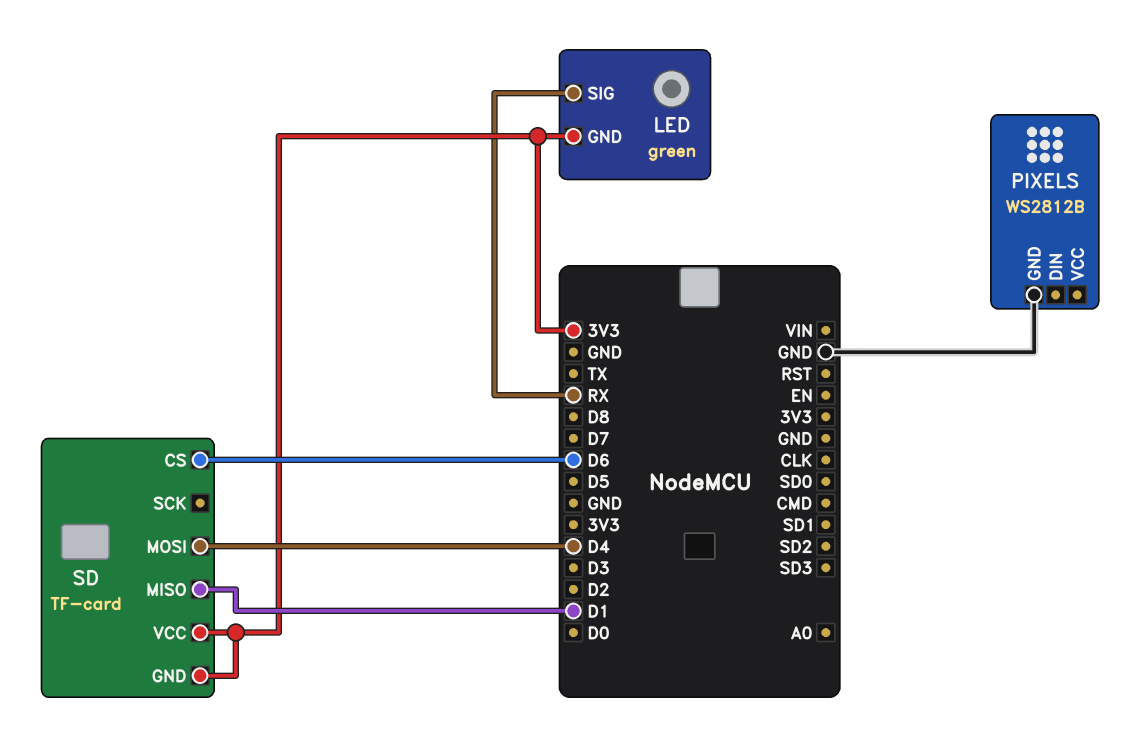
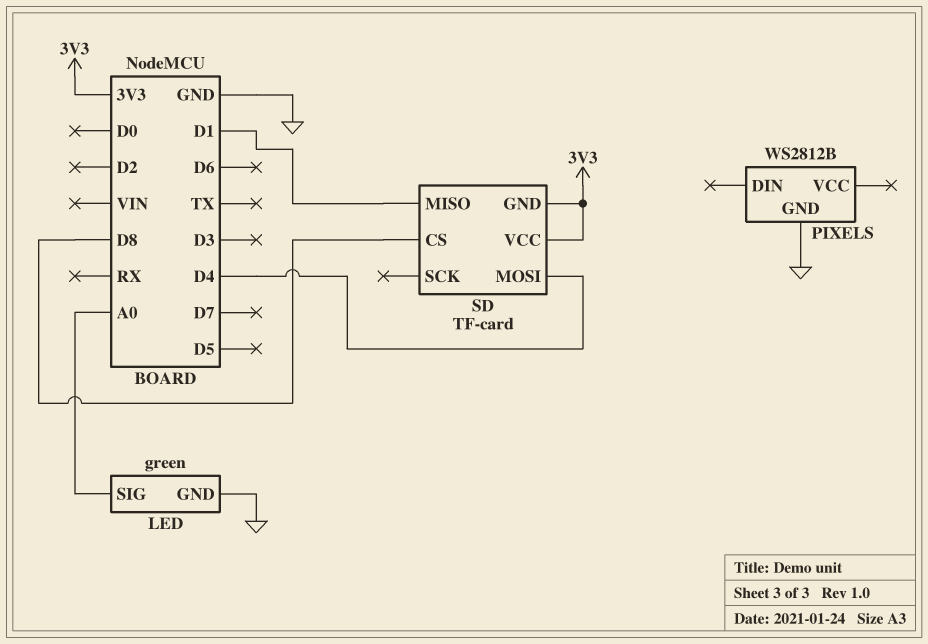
LED pin GND: 3V3 -> GND
LED pin SIG: RX -> A0
SD pin CS: D6 -> D8

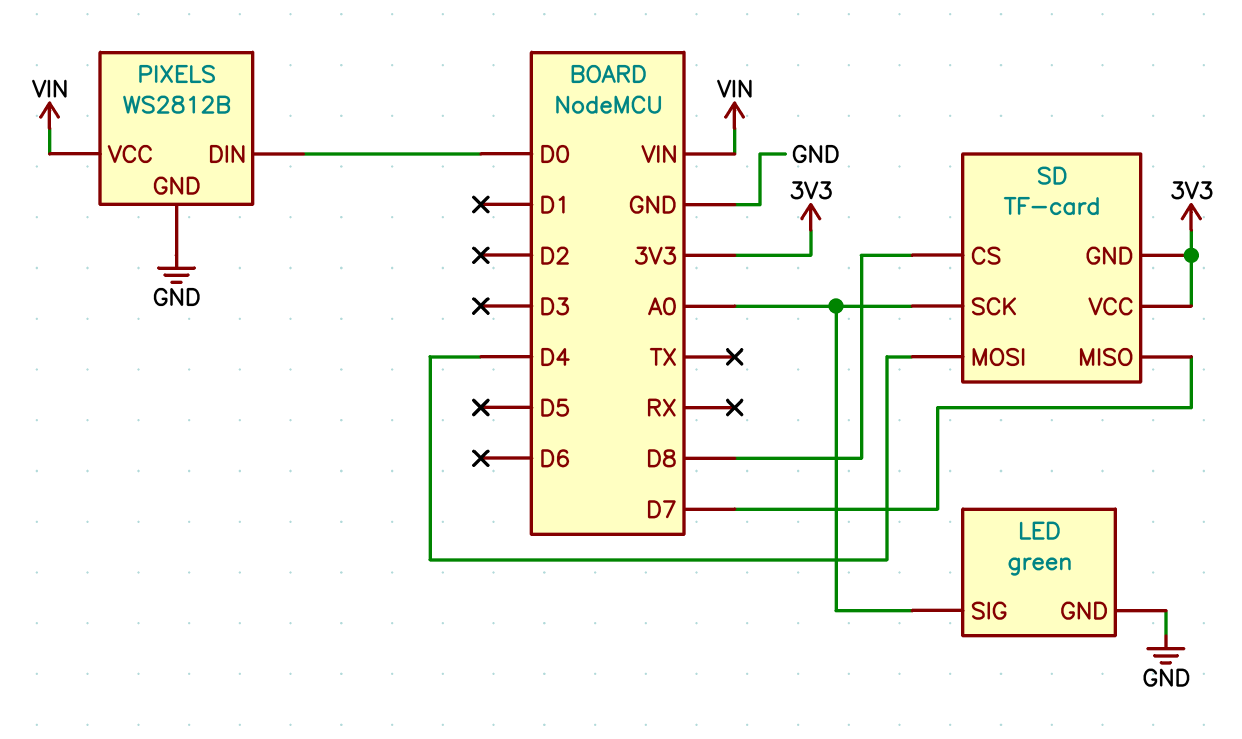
PIXELS pin DIN: none -> D0
PIXELS pin VCC: none -> VIN
SD pin MISO: D1 -> D7
SD pin SCK: none -> A0

